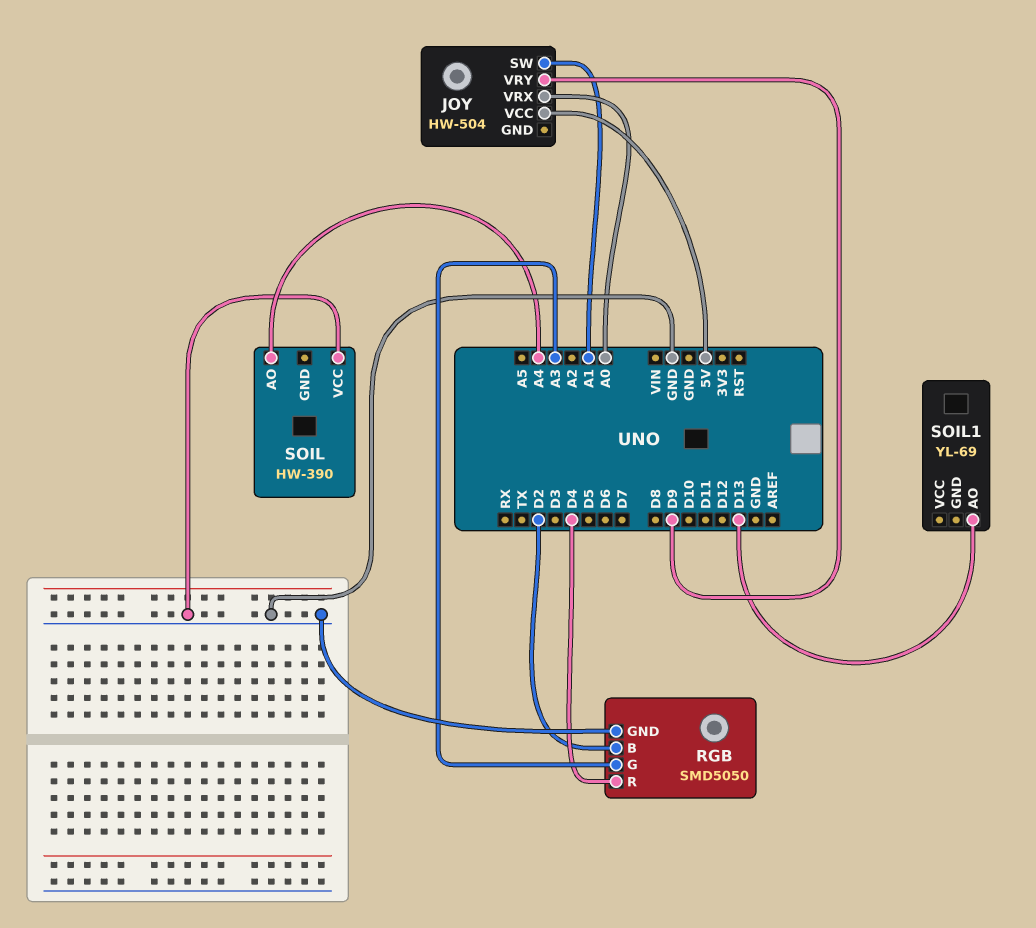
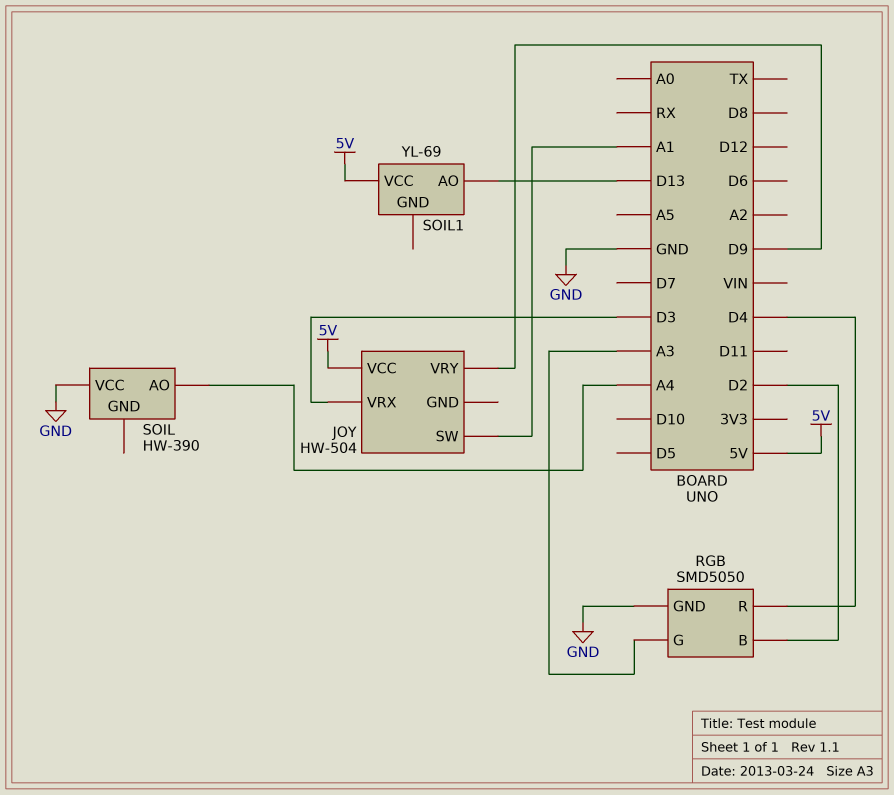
JOY pin VRX: A0 -> D3
SOIL1 pin VCC: none -> 5V

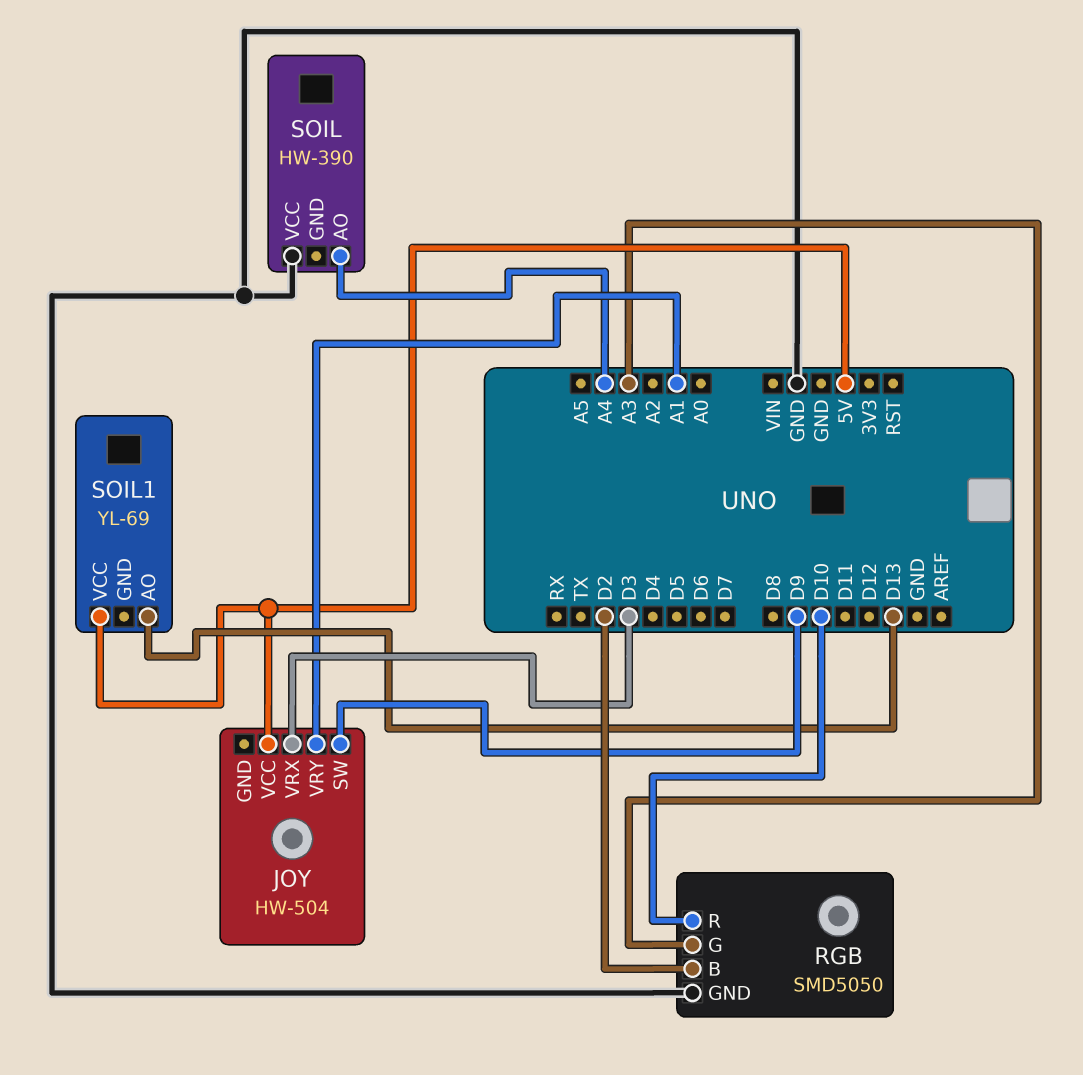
JOY pin SW: A1 -> D9
JOY pin VRY: D9 -> A1
RGB pin R: D4 -> D10

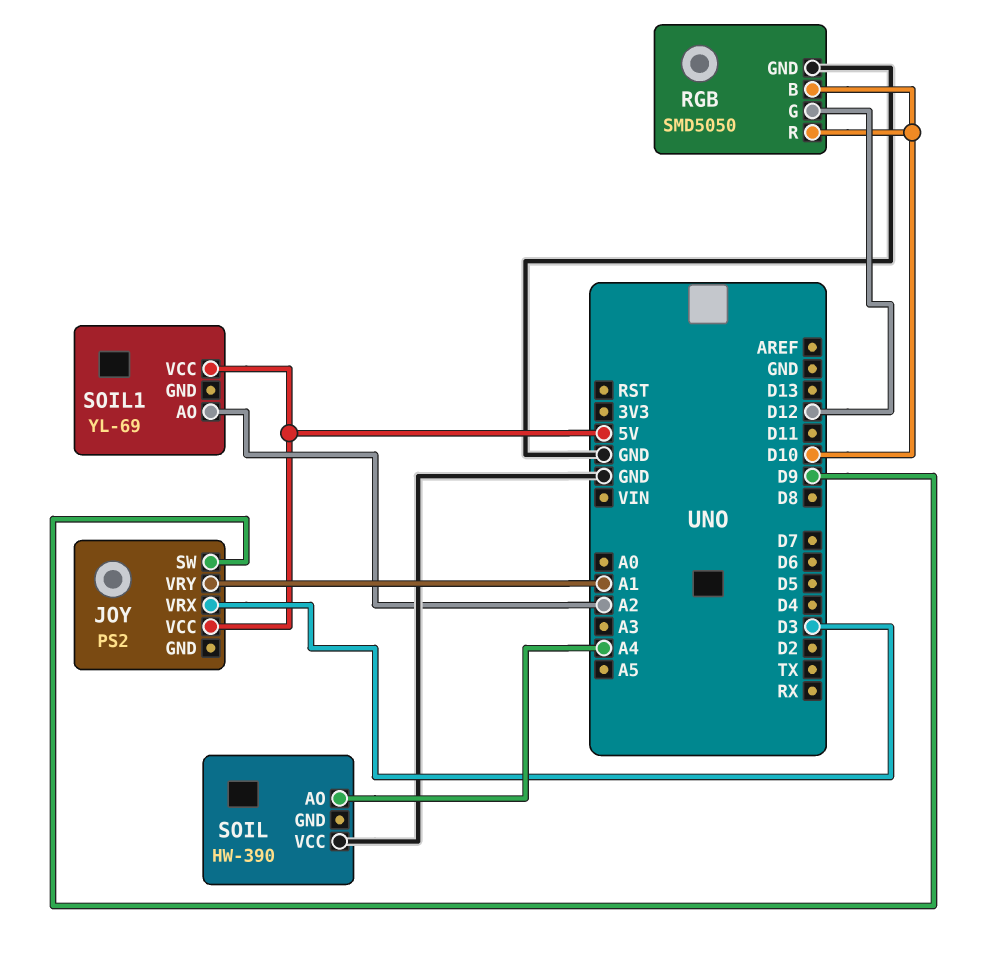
JOY: HW-504 -> PS2
RGB pin B: D2 -> D10
RGB pin G: A3 -> D12
SOIL1 pin AO: D13 -> A2

